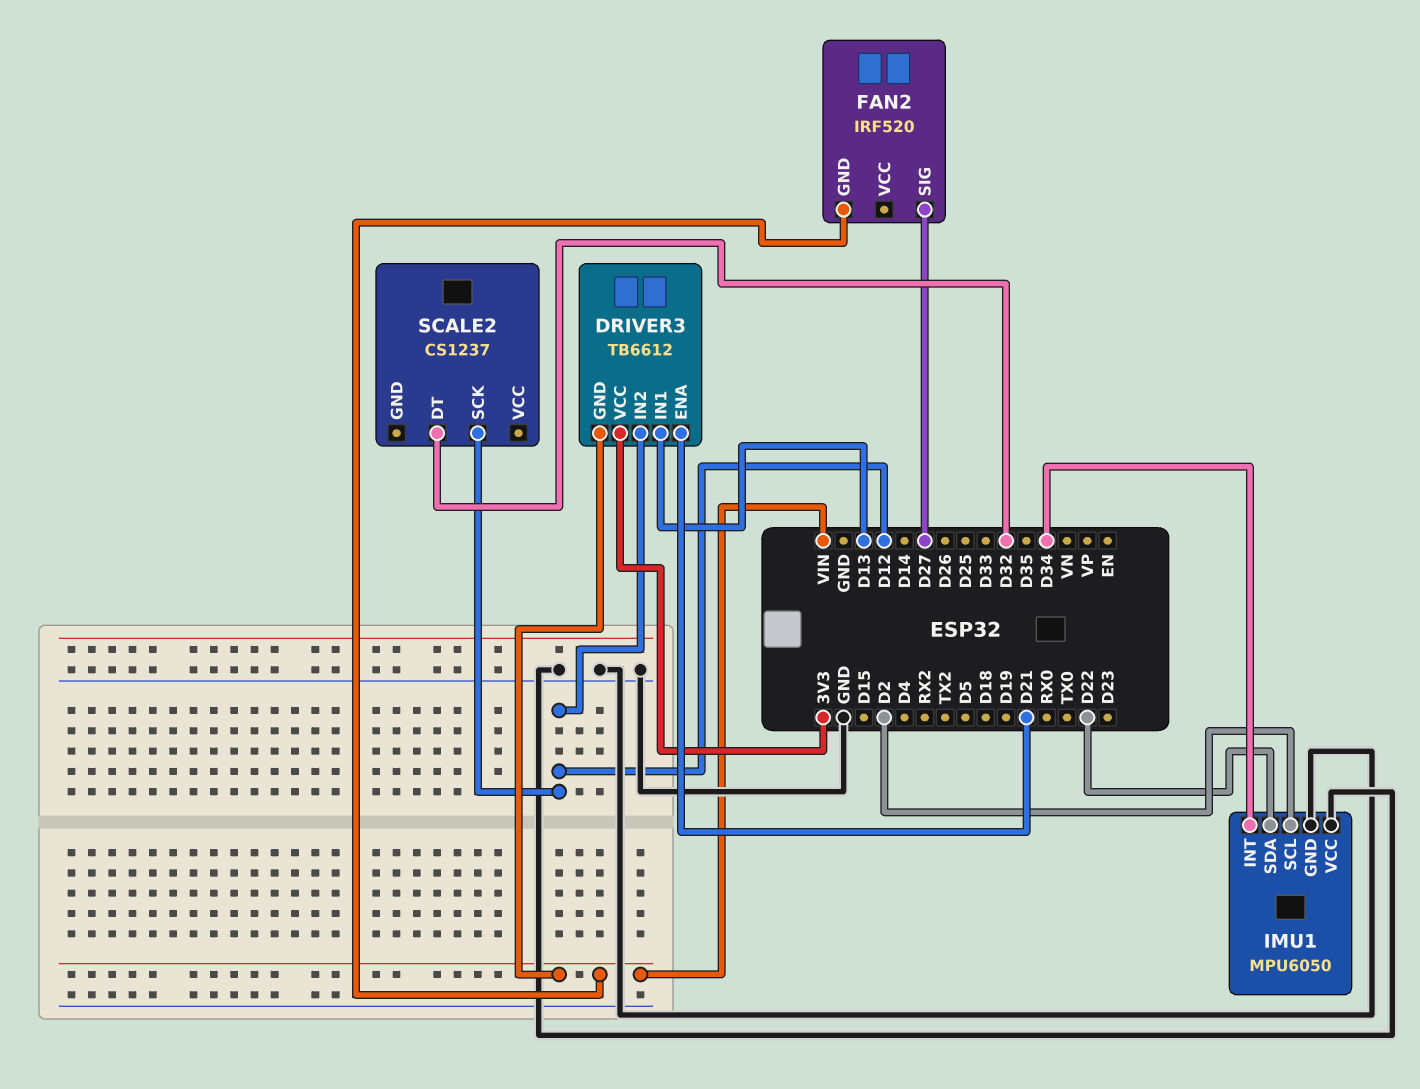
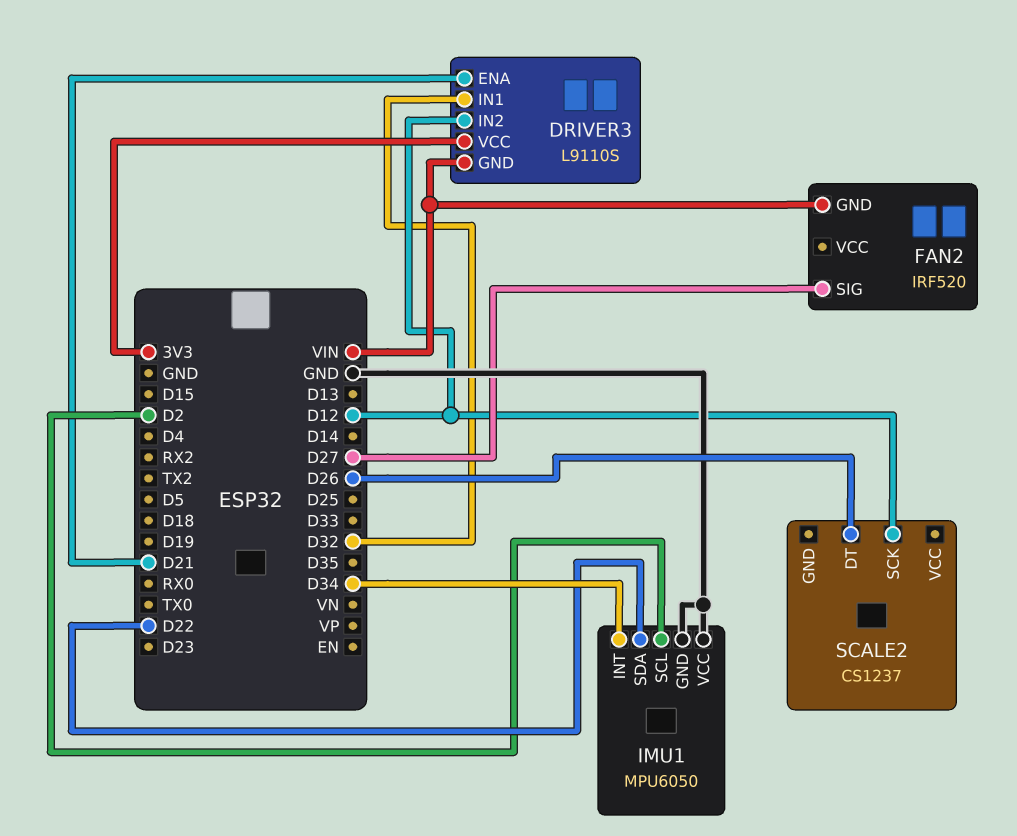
DRIVER3: TB6612 -> L9110S
DRIVER3 pin IN1: D13 -> D32
SCALE2 pin DT: D32 -> D26

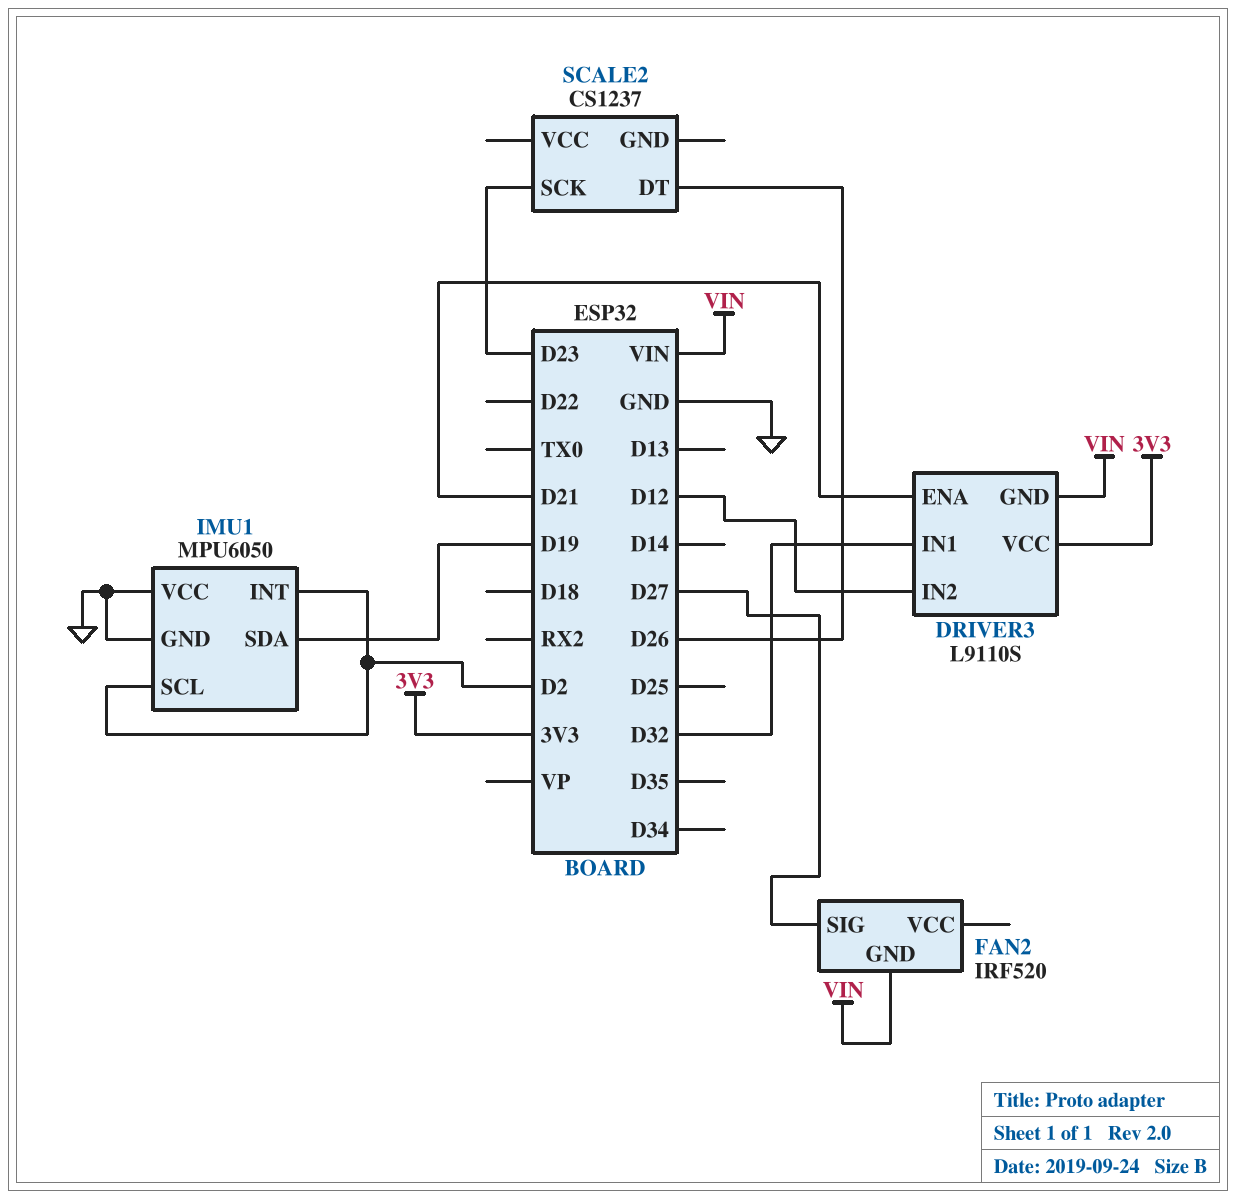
IMU1 pin INT: D34 -> D2
IMU1 pin SDA: D22 -> D19
SCALE2 pin SCK: D12 -> D23

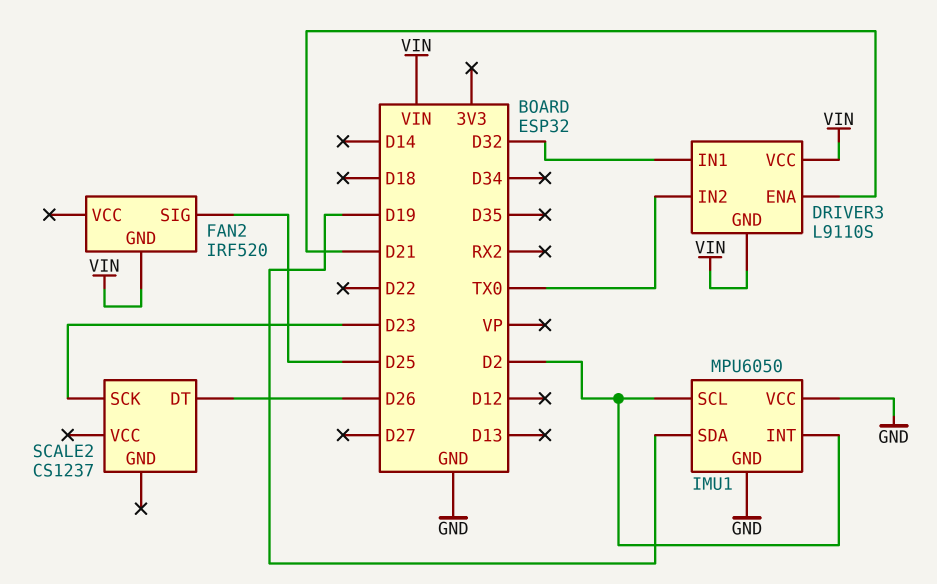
DRIVER3 pin IN2: D12 -> TX0
DRIVER3 pin VCC: 3V3 -> VIN
FAN2 pin SIG: D27 -> D25

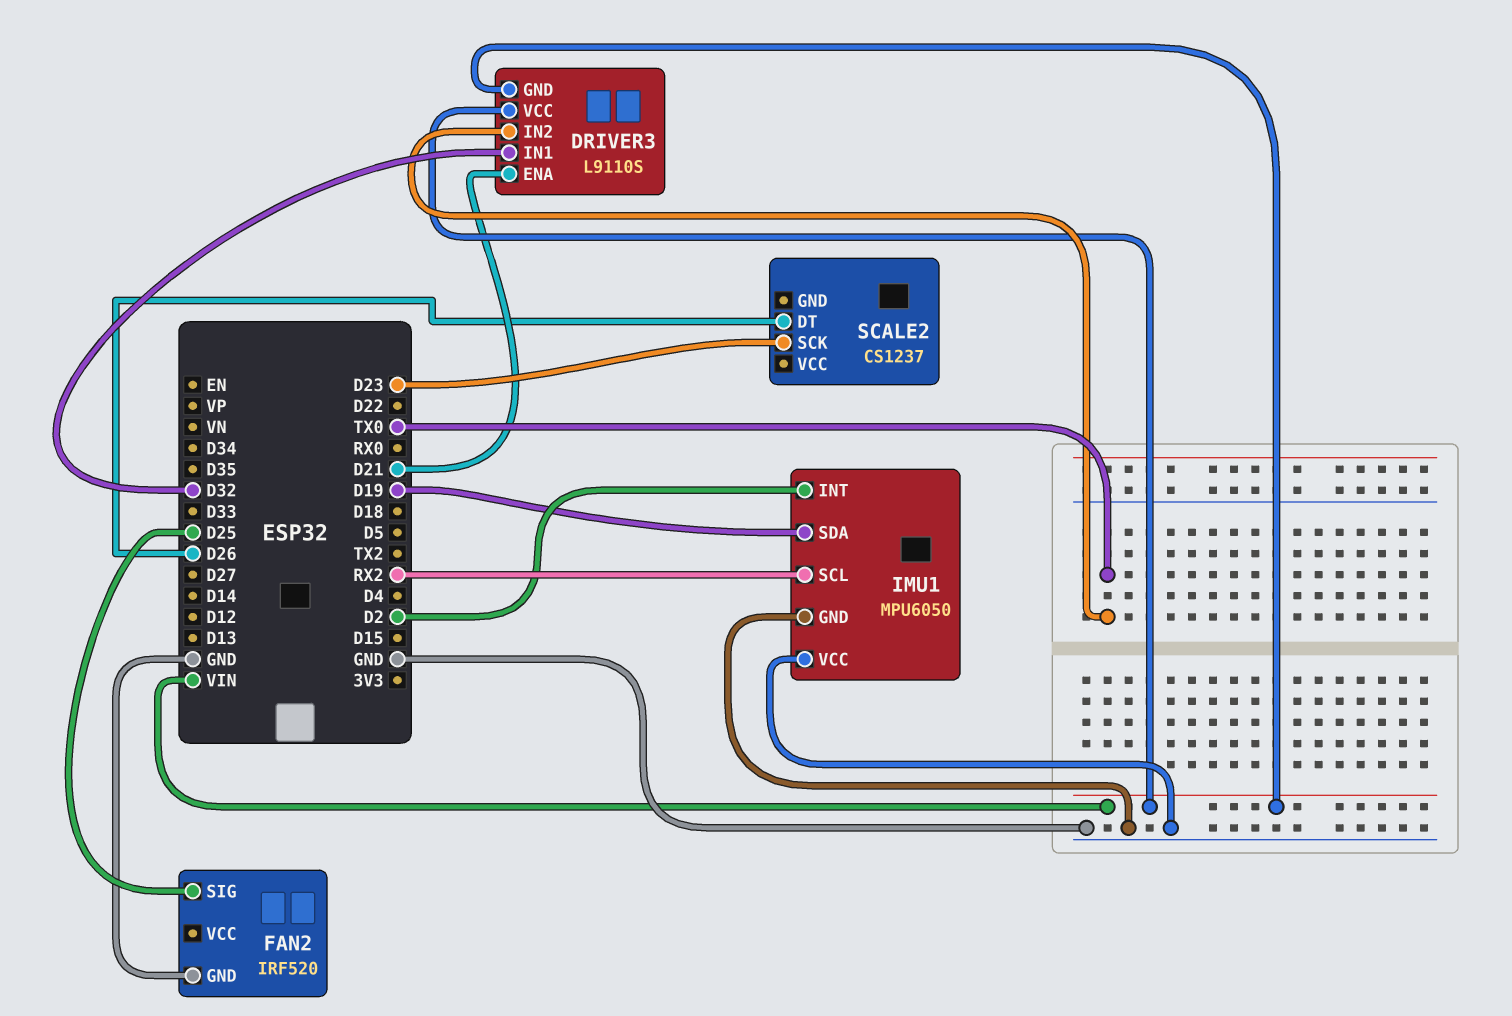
FAN2 pin GND: VIN -> GND
IMU1 pin SCL: D2 -> RX2

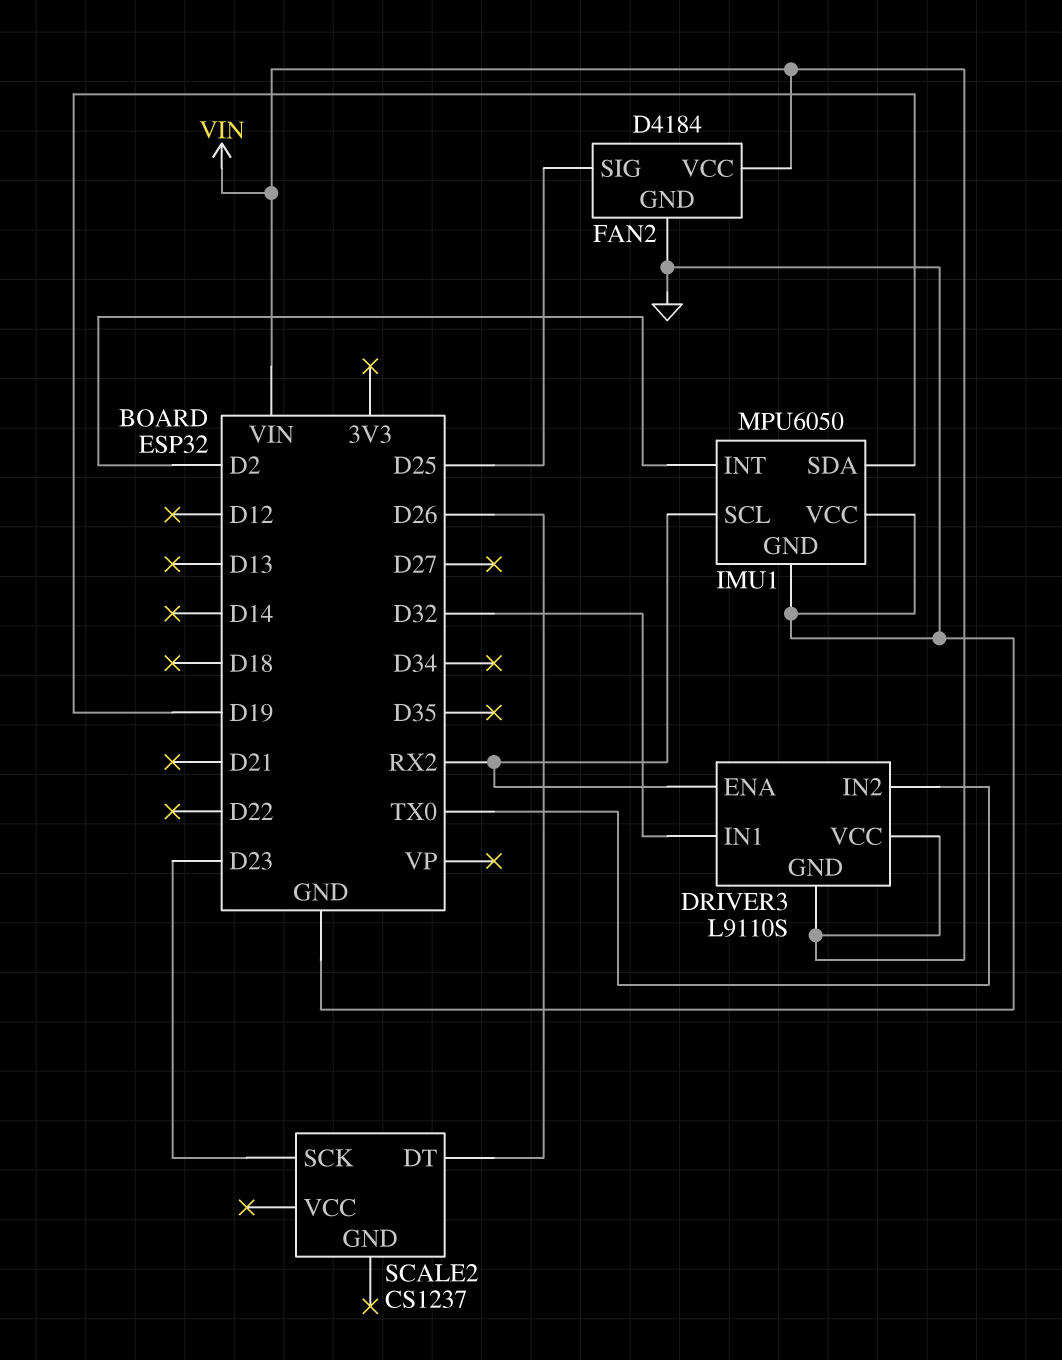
DRIVER3 pin ENA: D21 -> RX2
FAN2: IRF520 -> D4184
FAN2 pin VCC: none -> VIN

